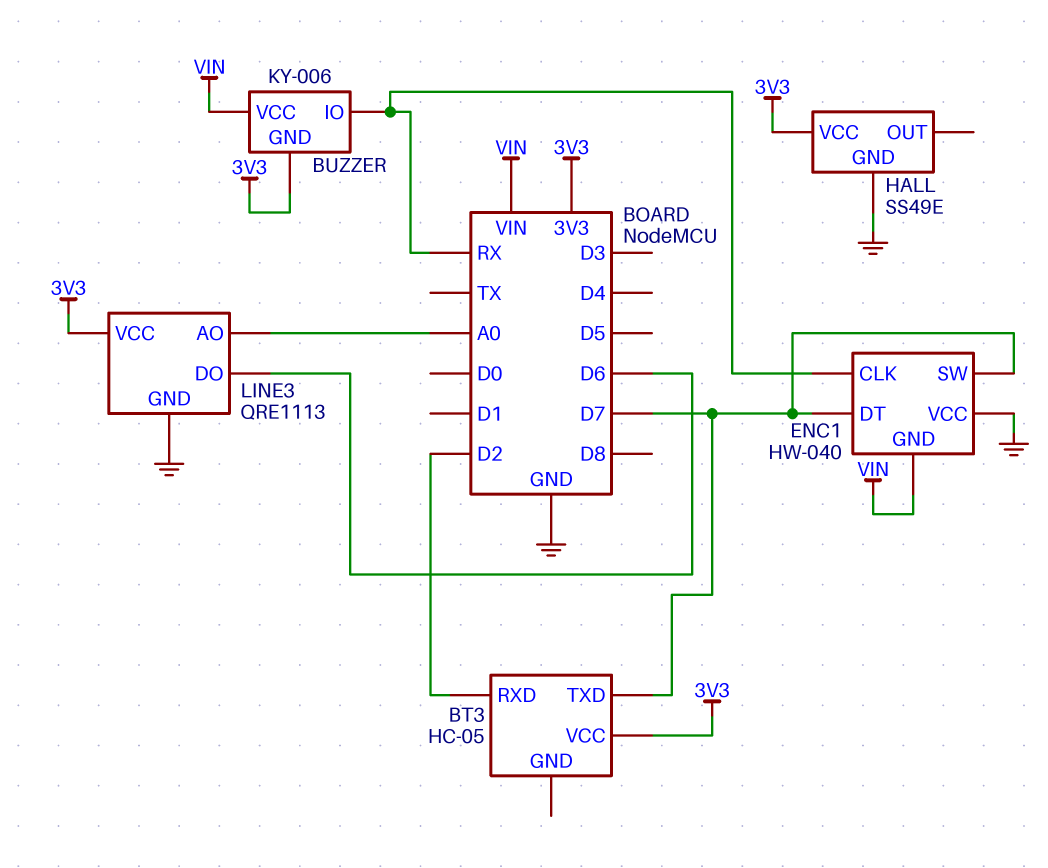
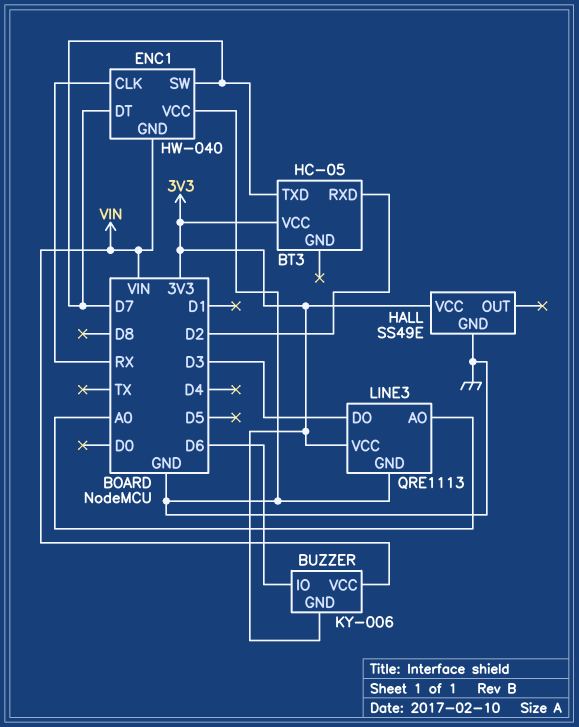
BUZZER pin IO: RX -> D6
LINE3 pin DO: D6 -> D3

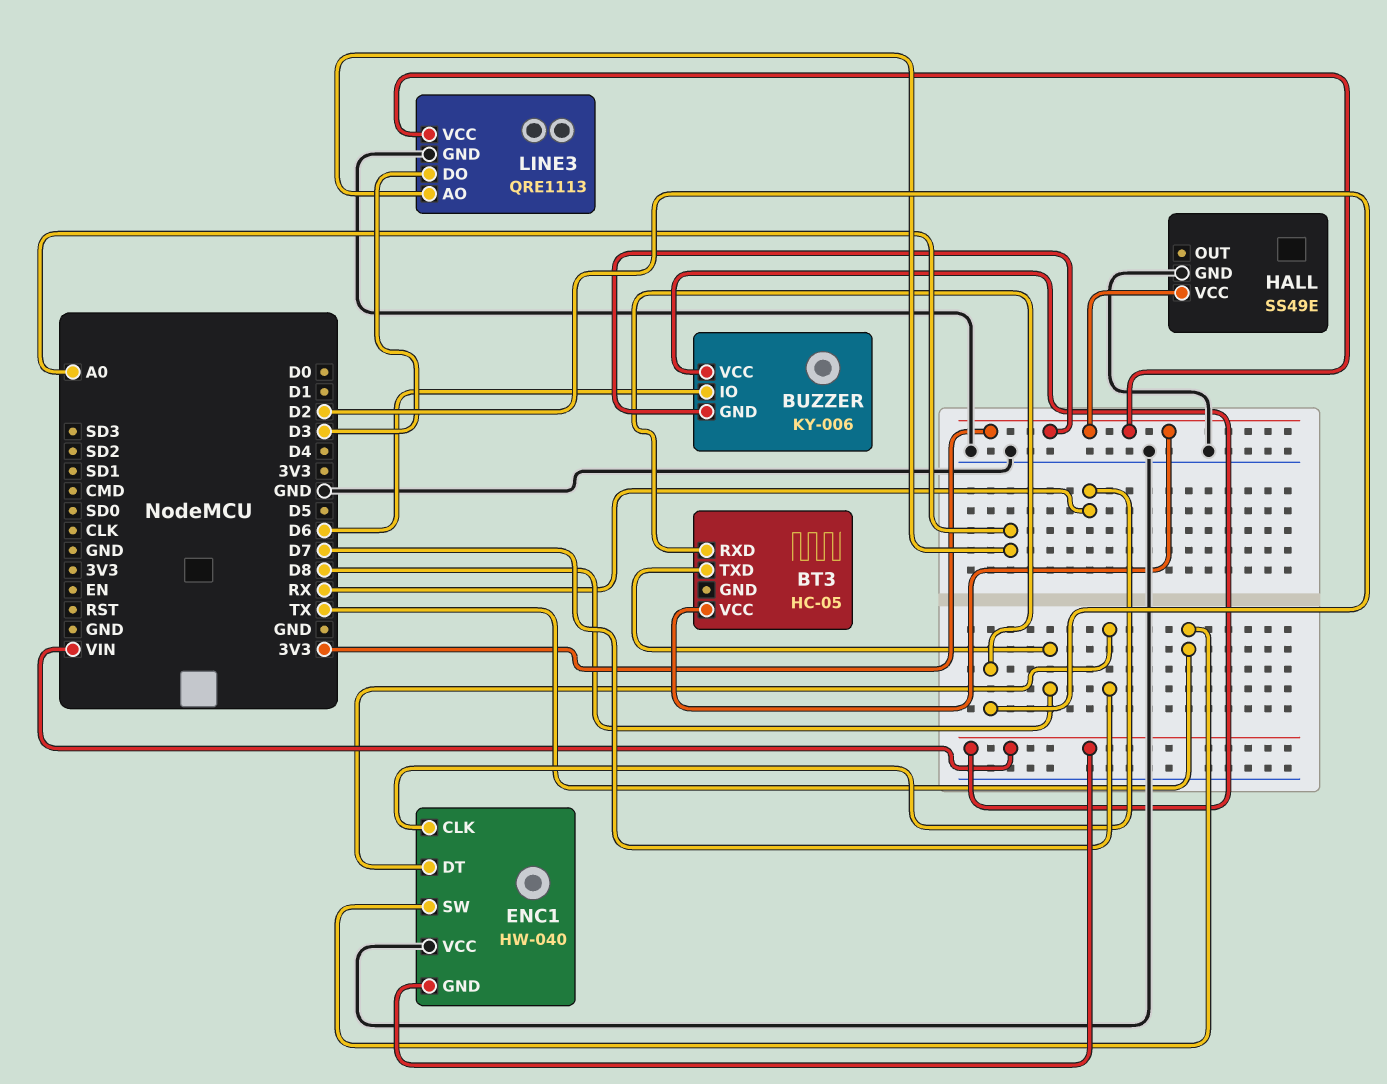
BT3 pin TXD: D7 -> D8
ENC1 pin SW: D7 -> TX

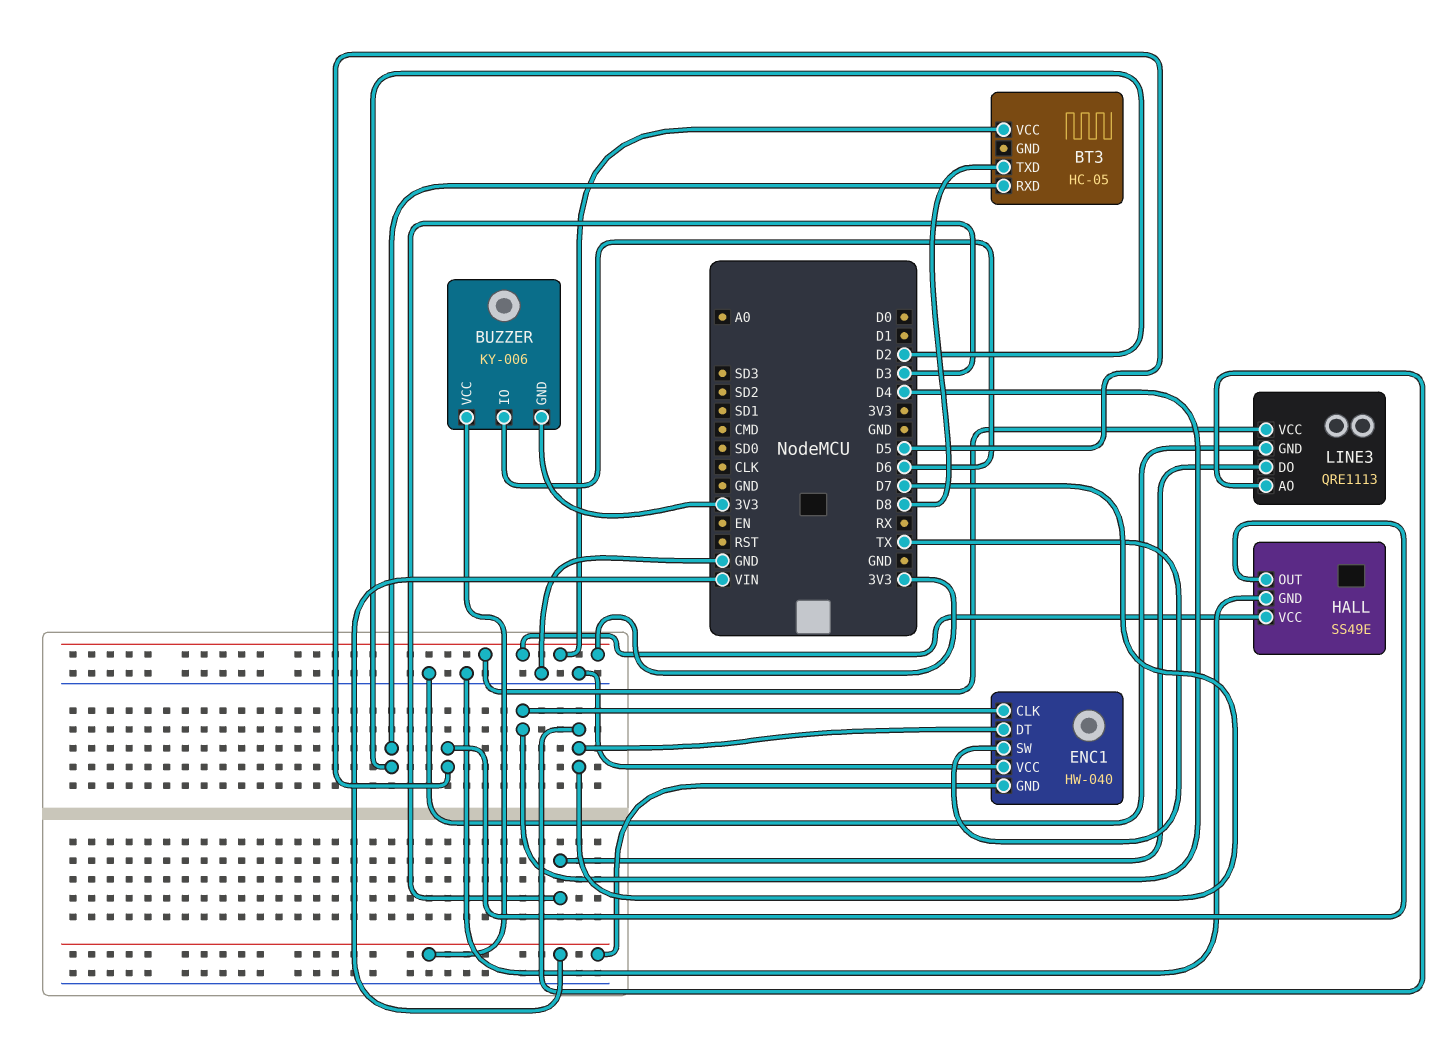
ENC1 pin CLK: RX -> D4
HALL pin OUT: none -> D5
LINE3 pin AO: A0 -> D7

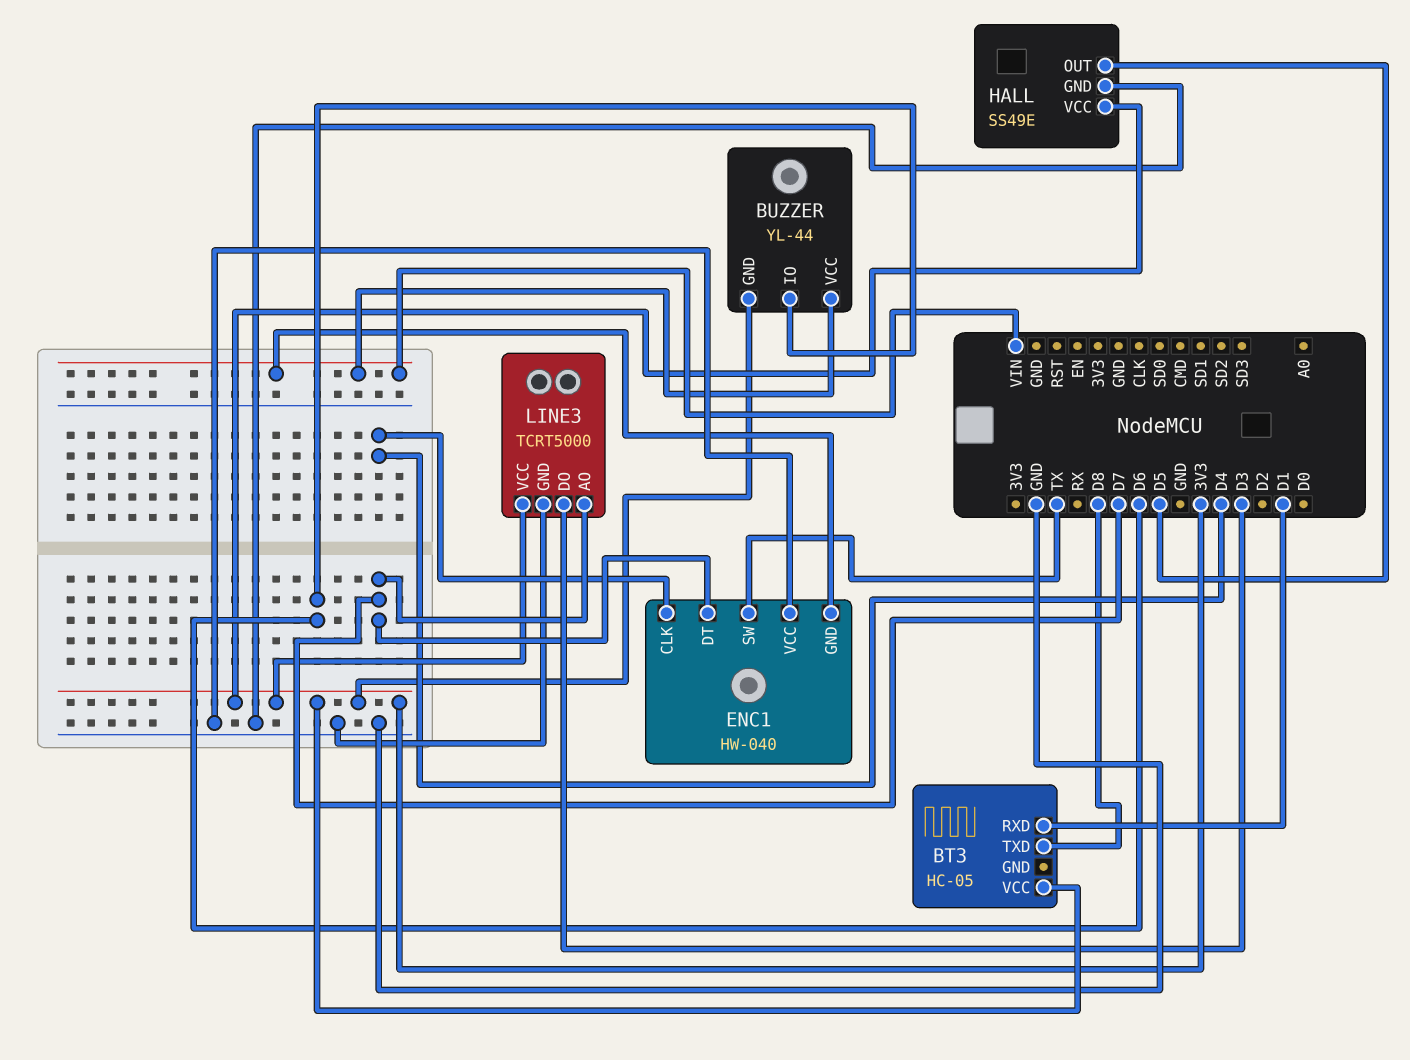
BT3 pin RXD: D2 -> D1
BUZZER: KY-006 -> YL-44
LINE3: QRE1113 -> TCRT5000

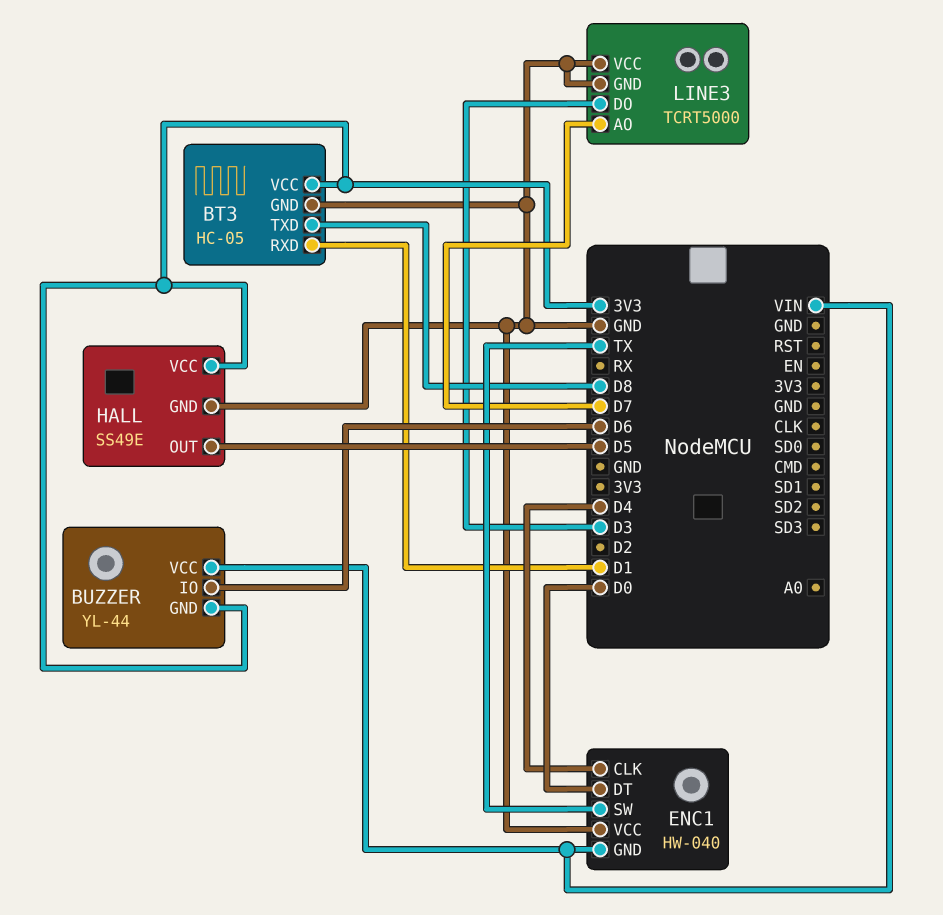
BT3 pin GND: none -> GND
ENC1 pin DT: D7 -> D0
LINE3 pin VCC: 3V3 -> GND

